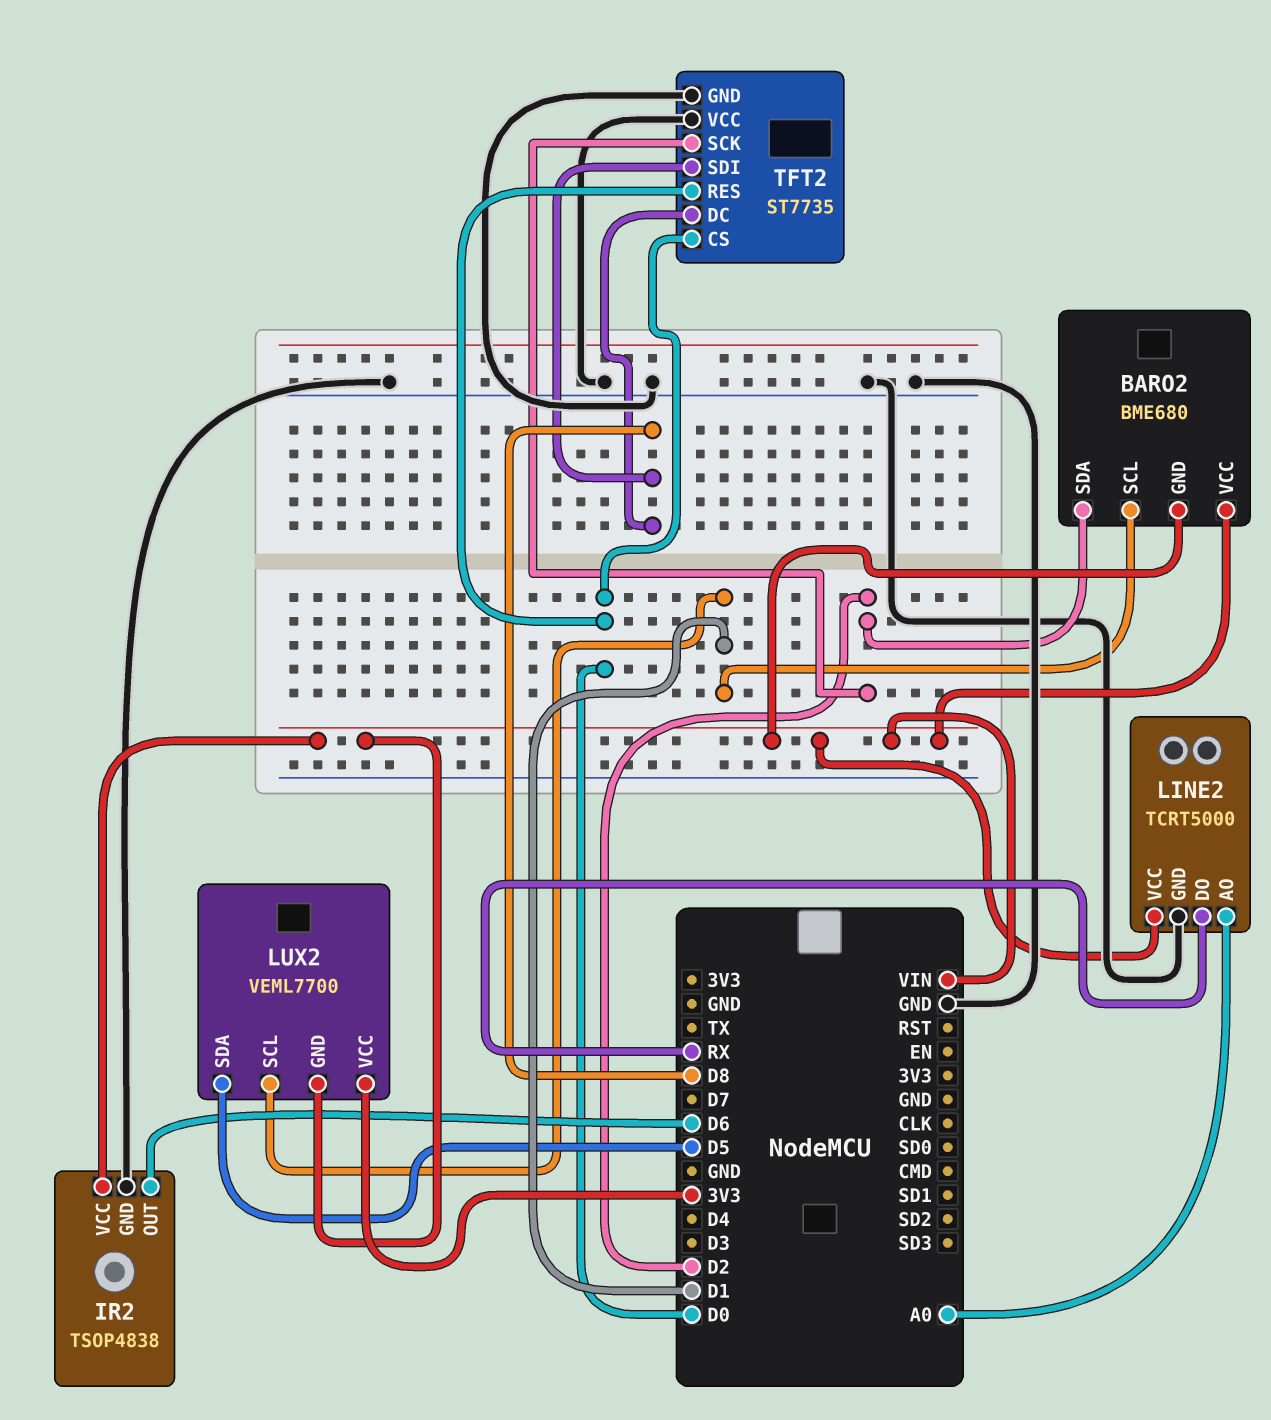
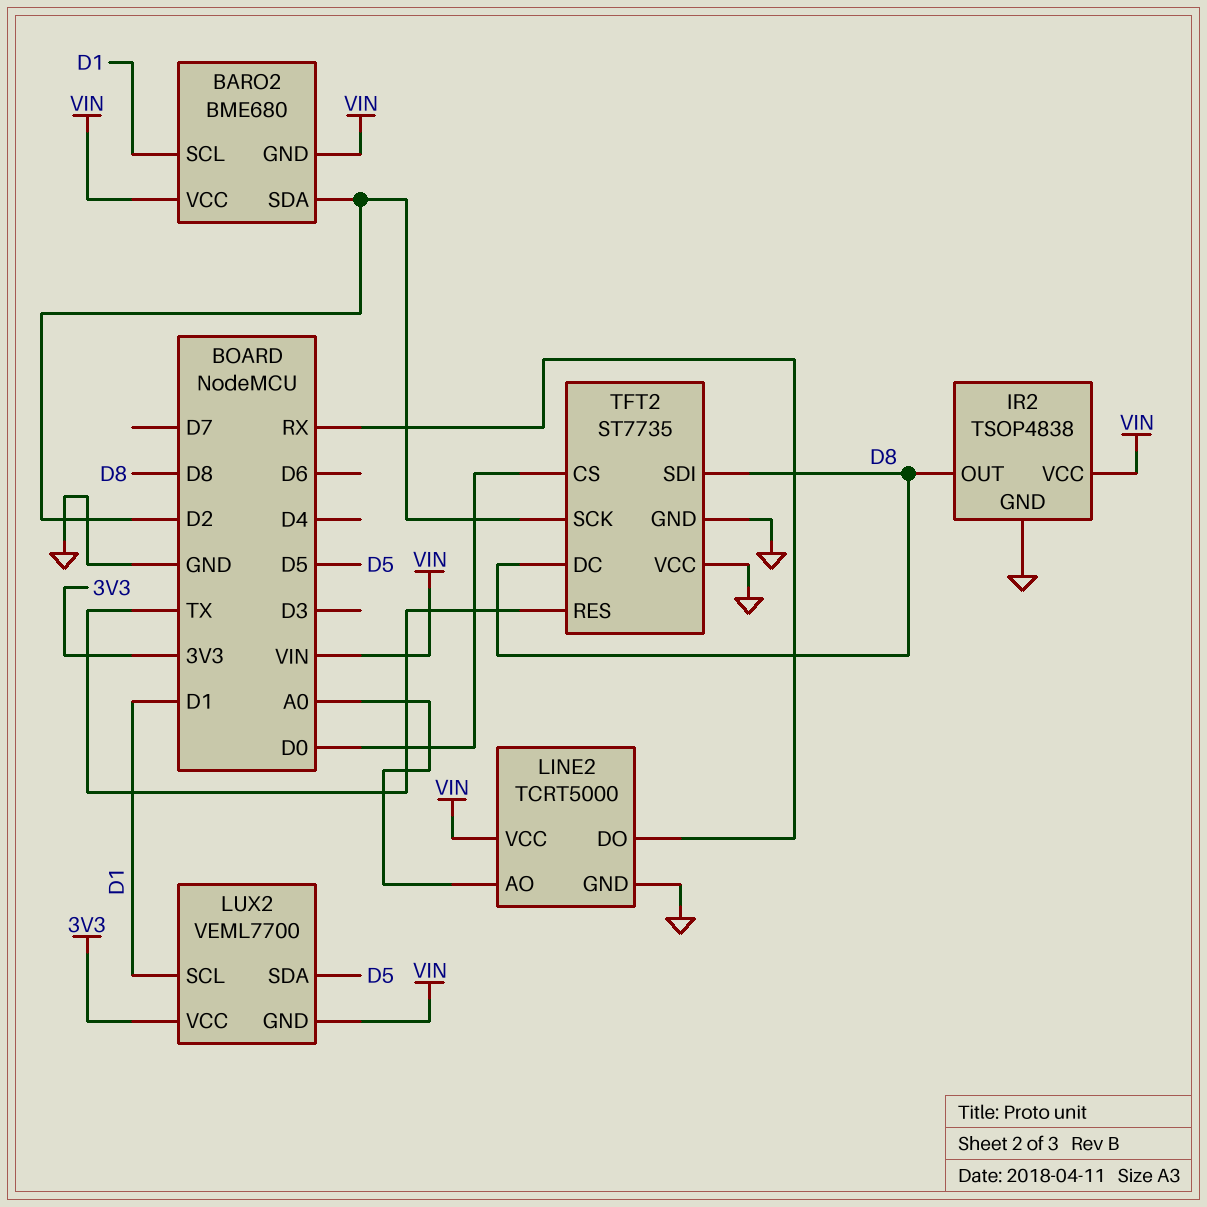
IR2 pin OUT: D6 -> D8
TFT2 pin RES: D0 -> TX

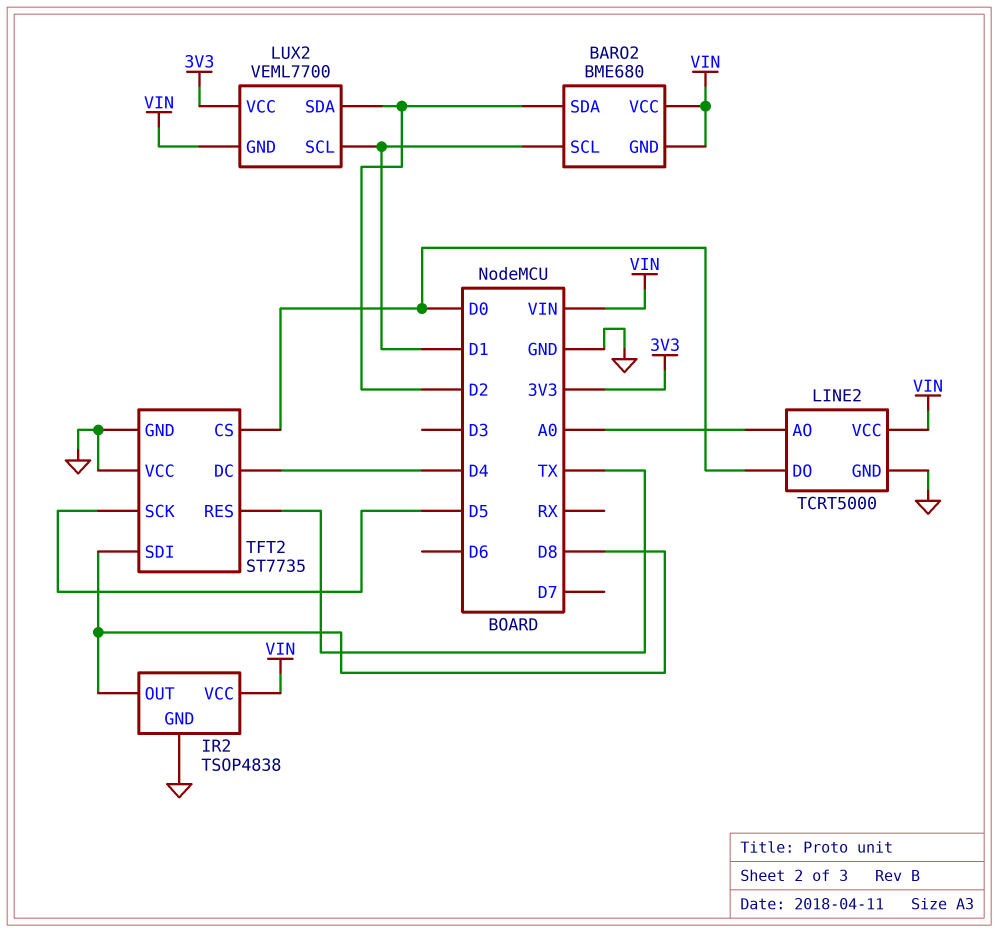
LINE2 pin DO: RX -> D0
LUX2 pin SDA: D5 -> D2
TFT2 pin DC: D8 -> D4
TFT2 pin SCK: D2 -> D5

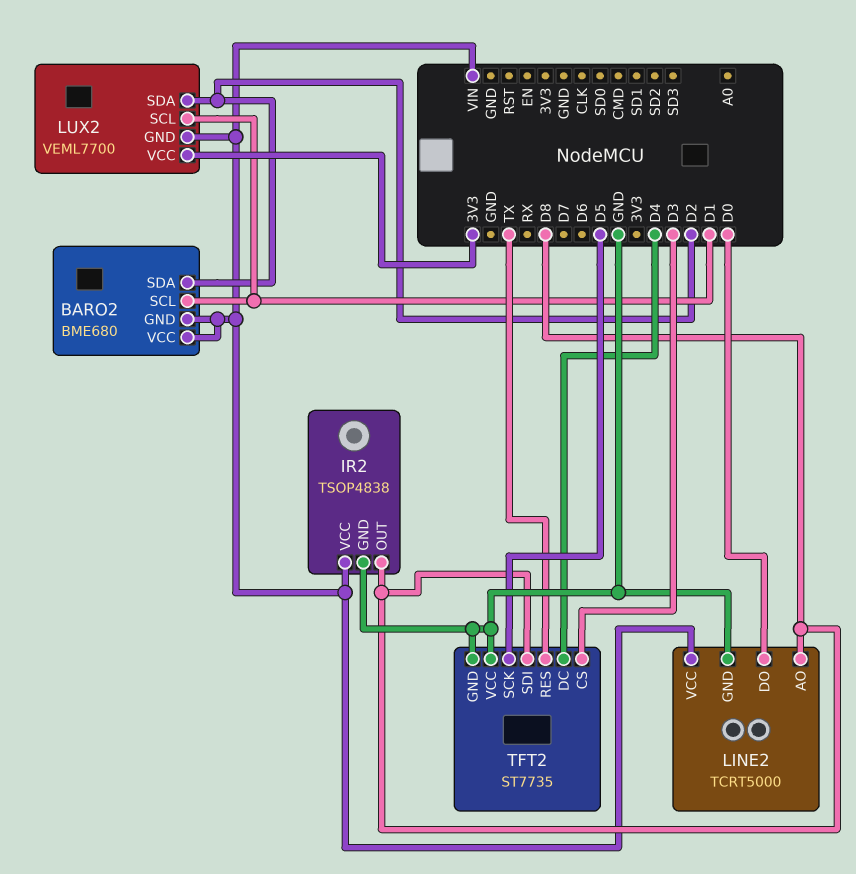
LINE2 pin AO: A0 -> D8
TFT2 pin CS: D0 -> D3

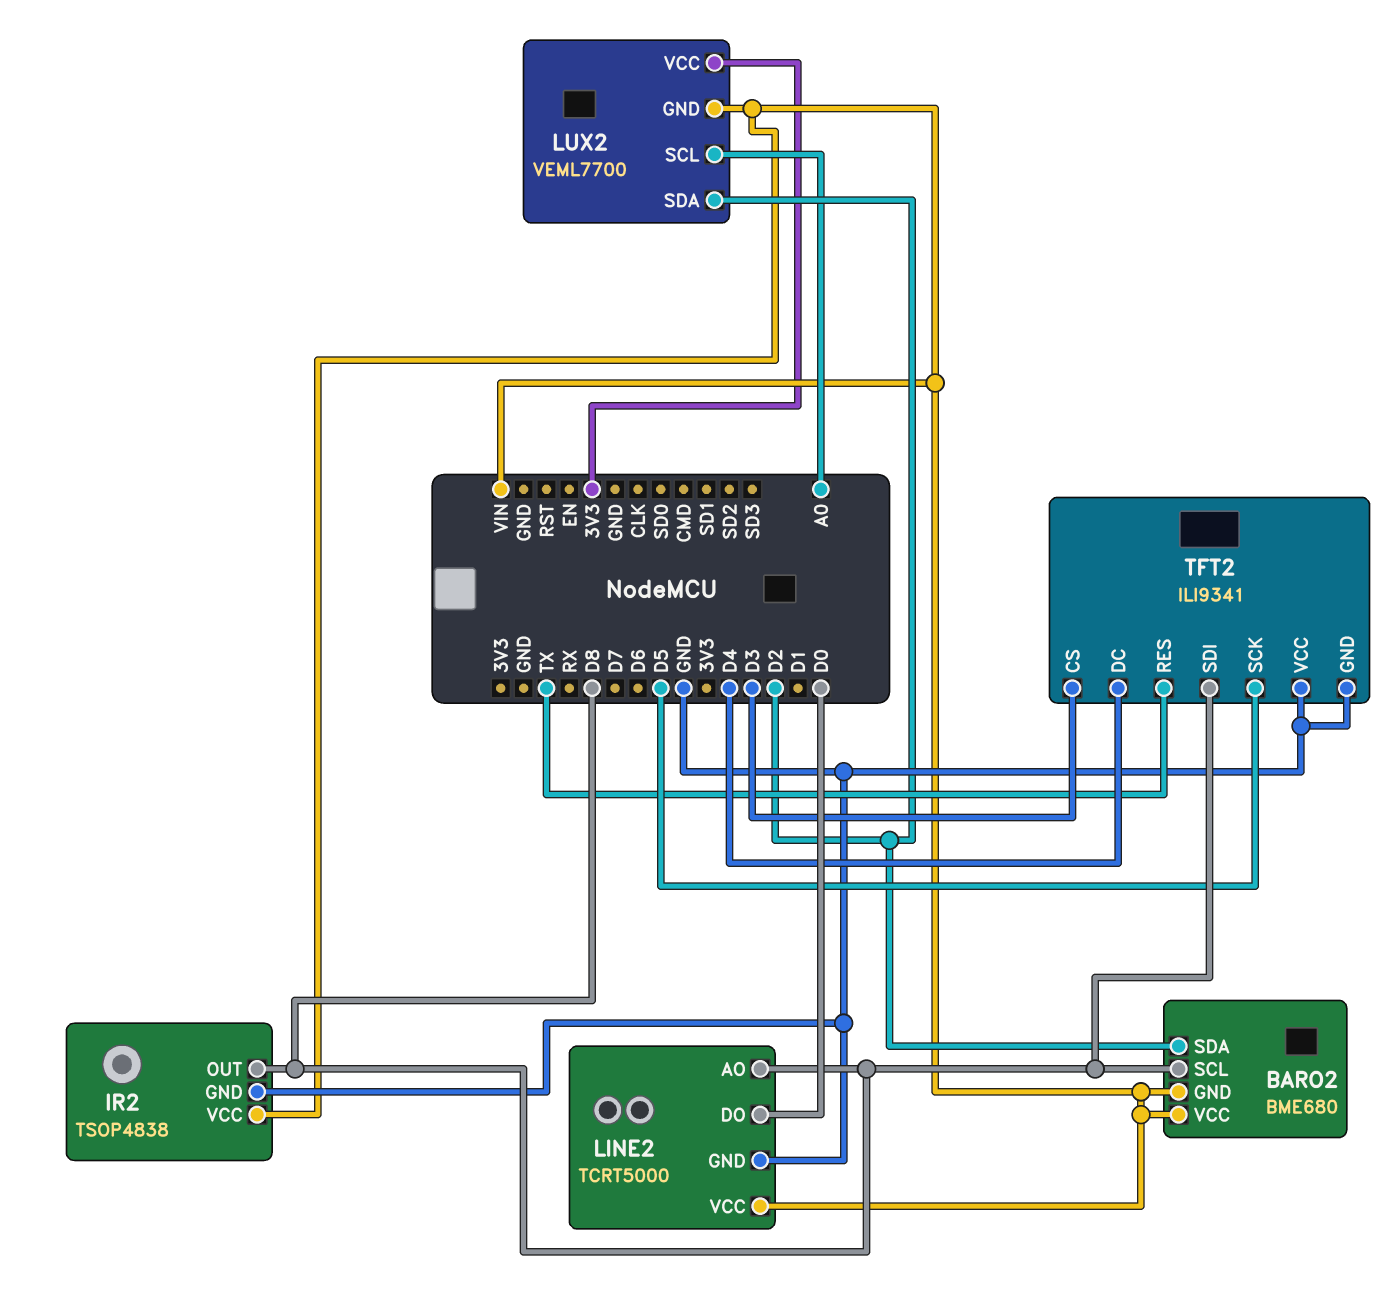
BARO2 pin SCL: D1 -> D8
LUX2 pin SCL: D1 -> A0
TFT2: ST7735 -> ILI9341

